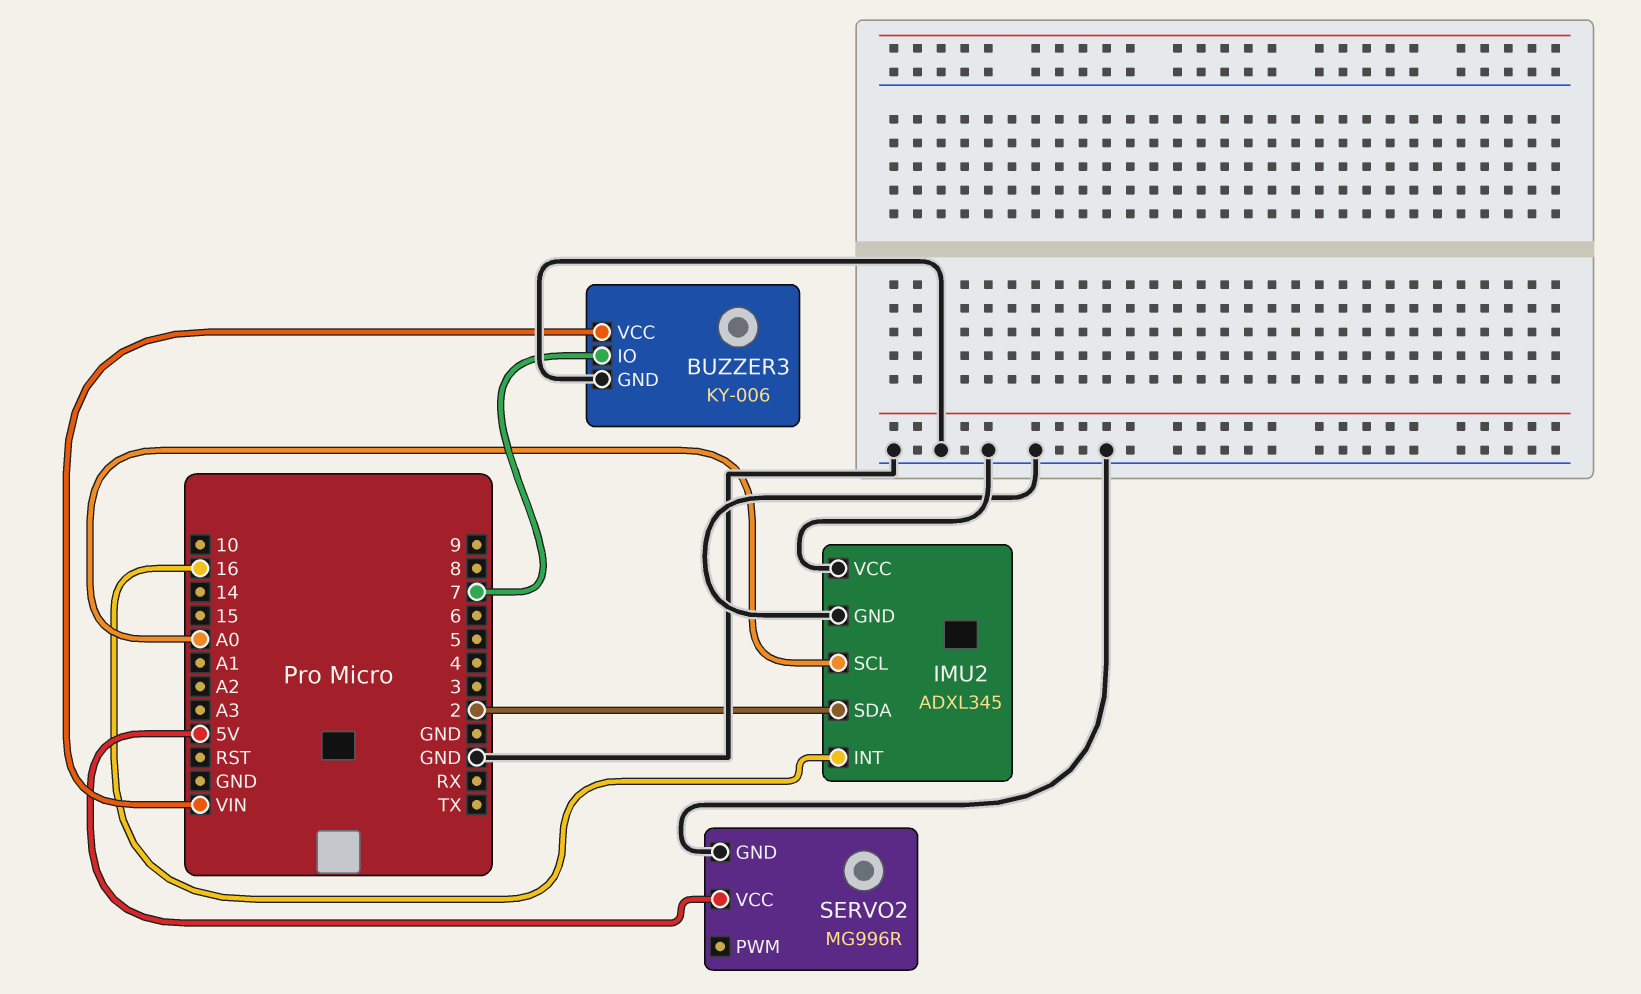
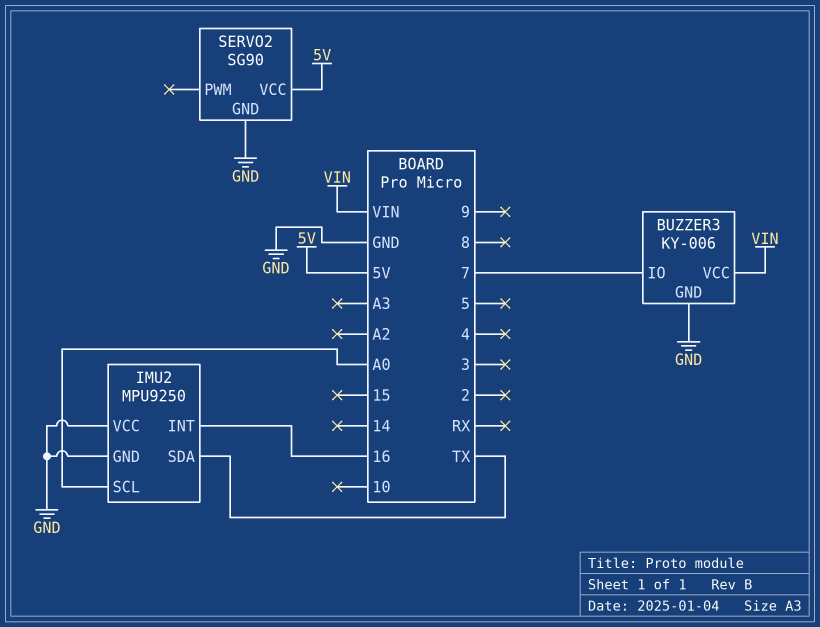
IMU2: ADXL345 -> MPU9250
IMU2 pin SDA: 2 -> TX
SERVO2: MG996R -> SG90

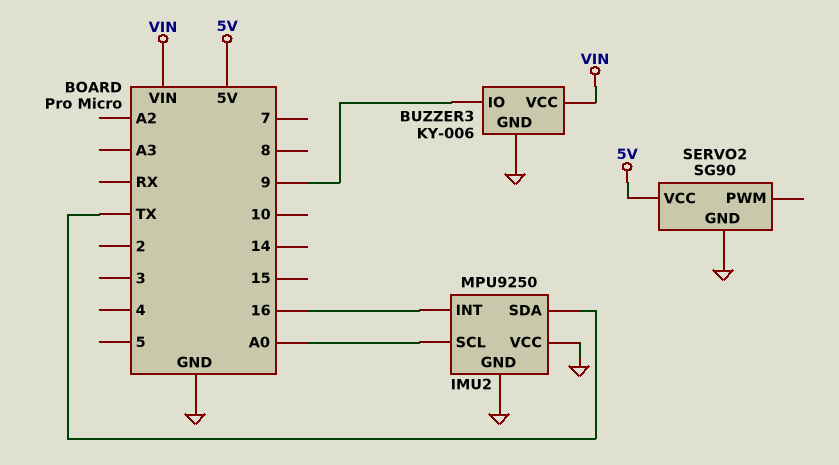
BUZZER3 pin IO: 7 -> 9

